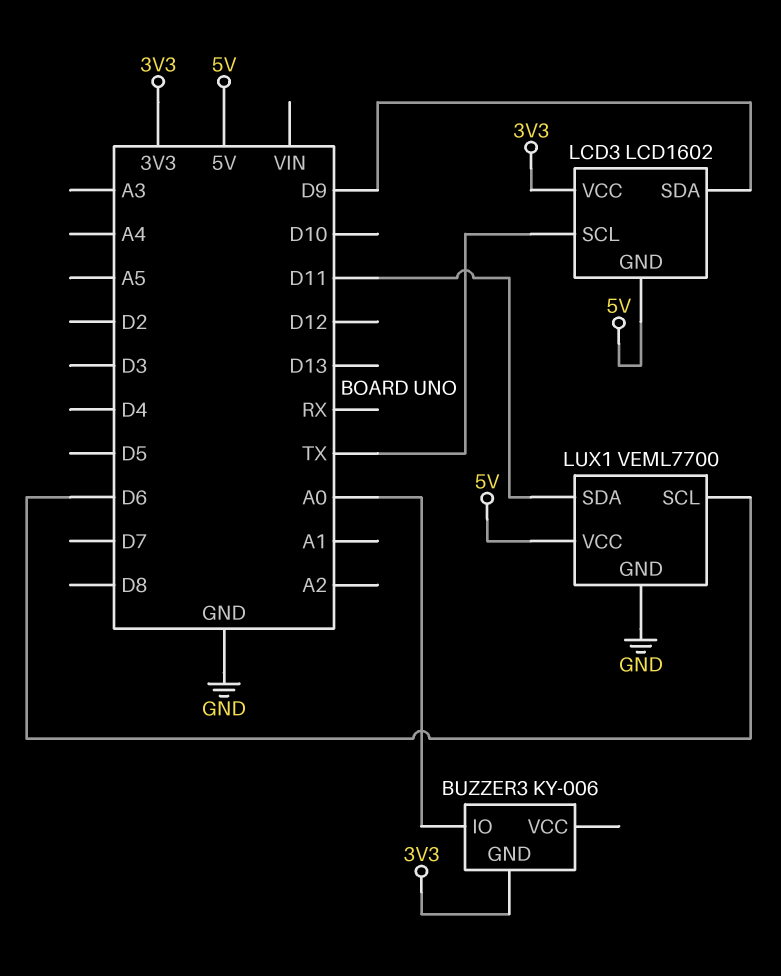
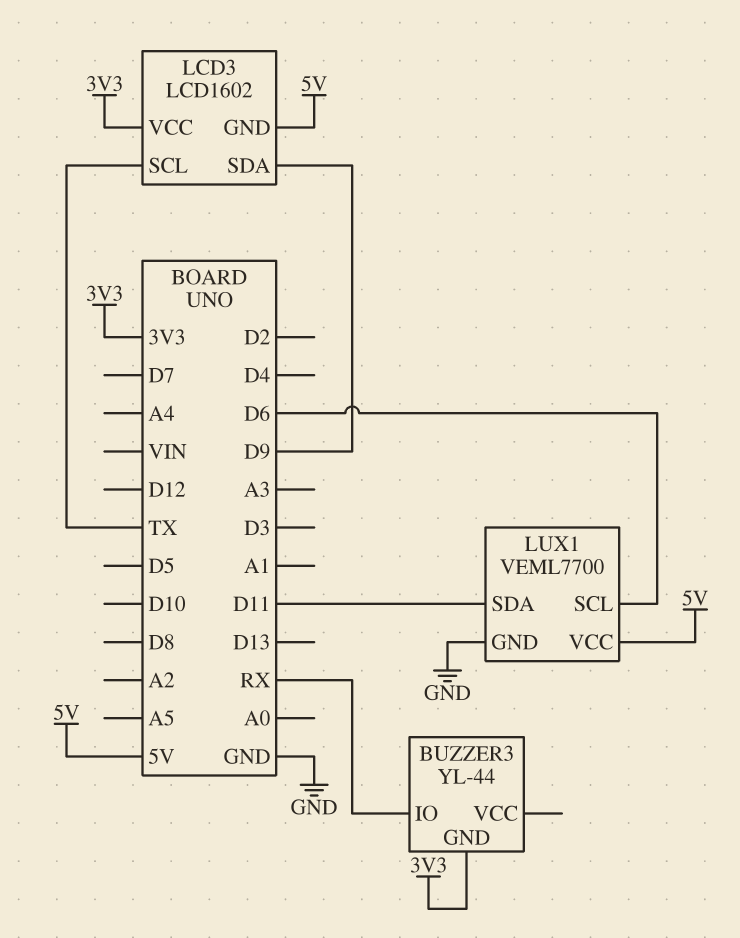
BUZZER3: KY-006 -> YL-44
BUZZER3 pin IO: A0 -> RX

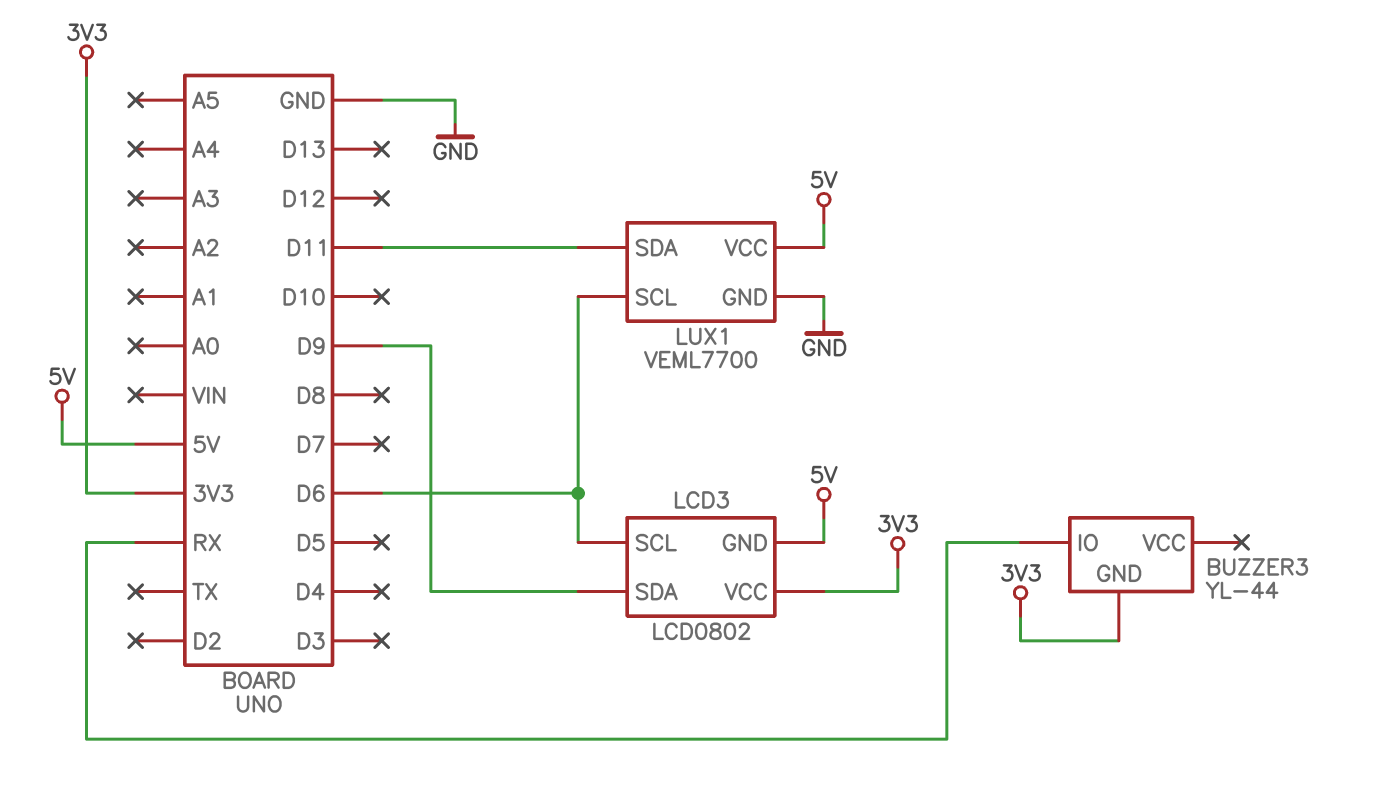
LCD3: LCD1602 -> LCD0802
LCD3 pin SCL: TX -> D6

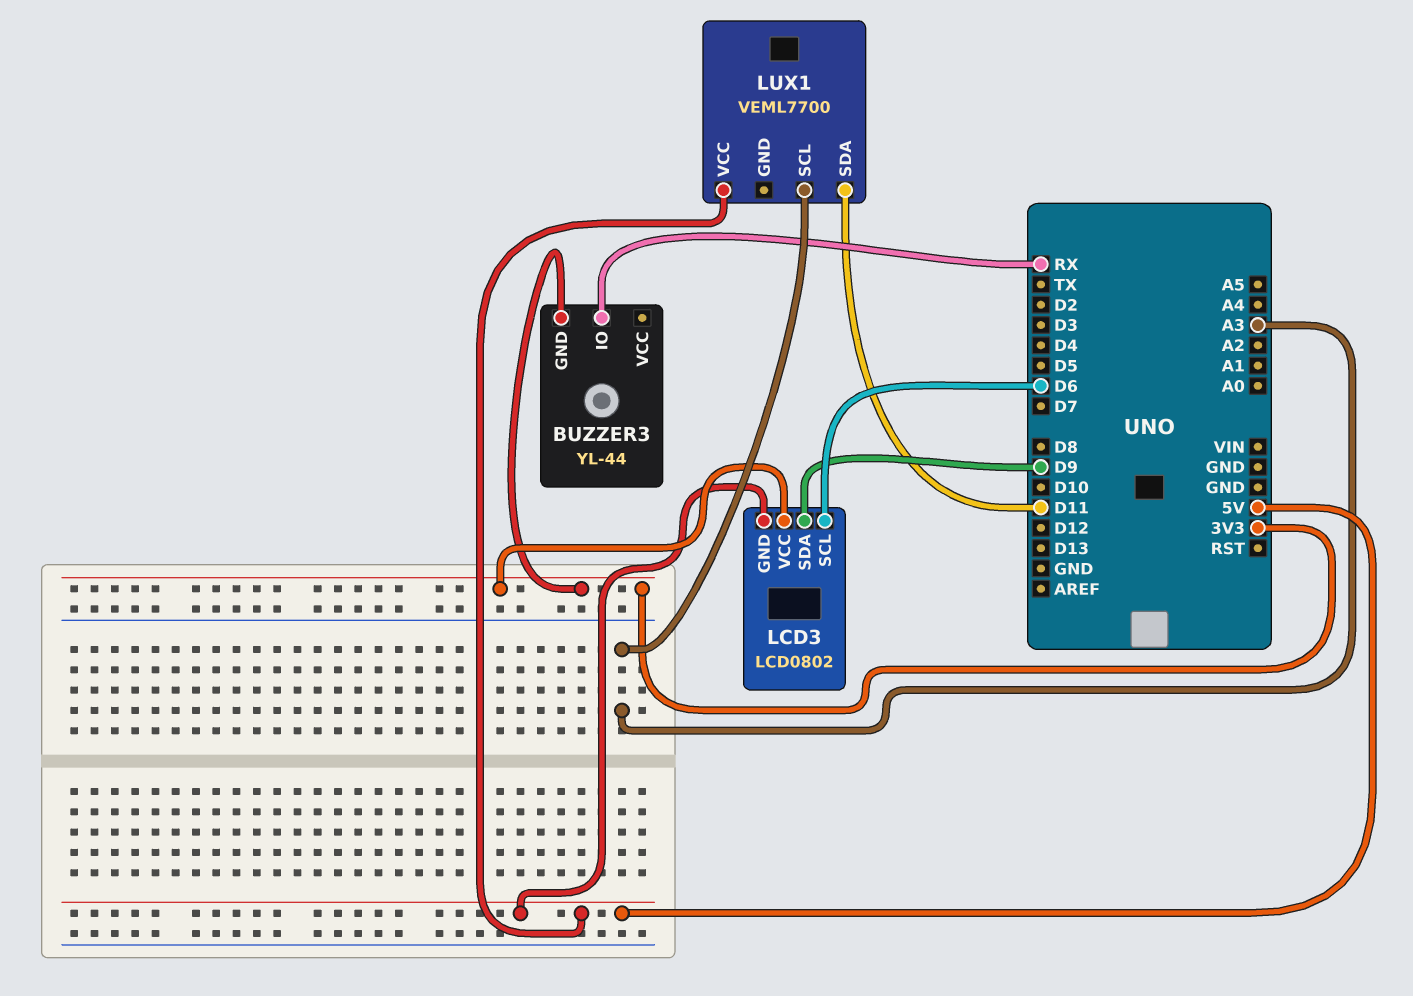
LUX1 pin GND: GND -> none
LUX1 pin SCL: D6 -> A3

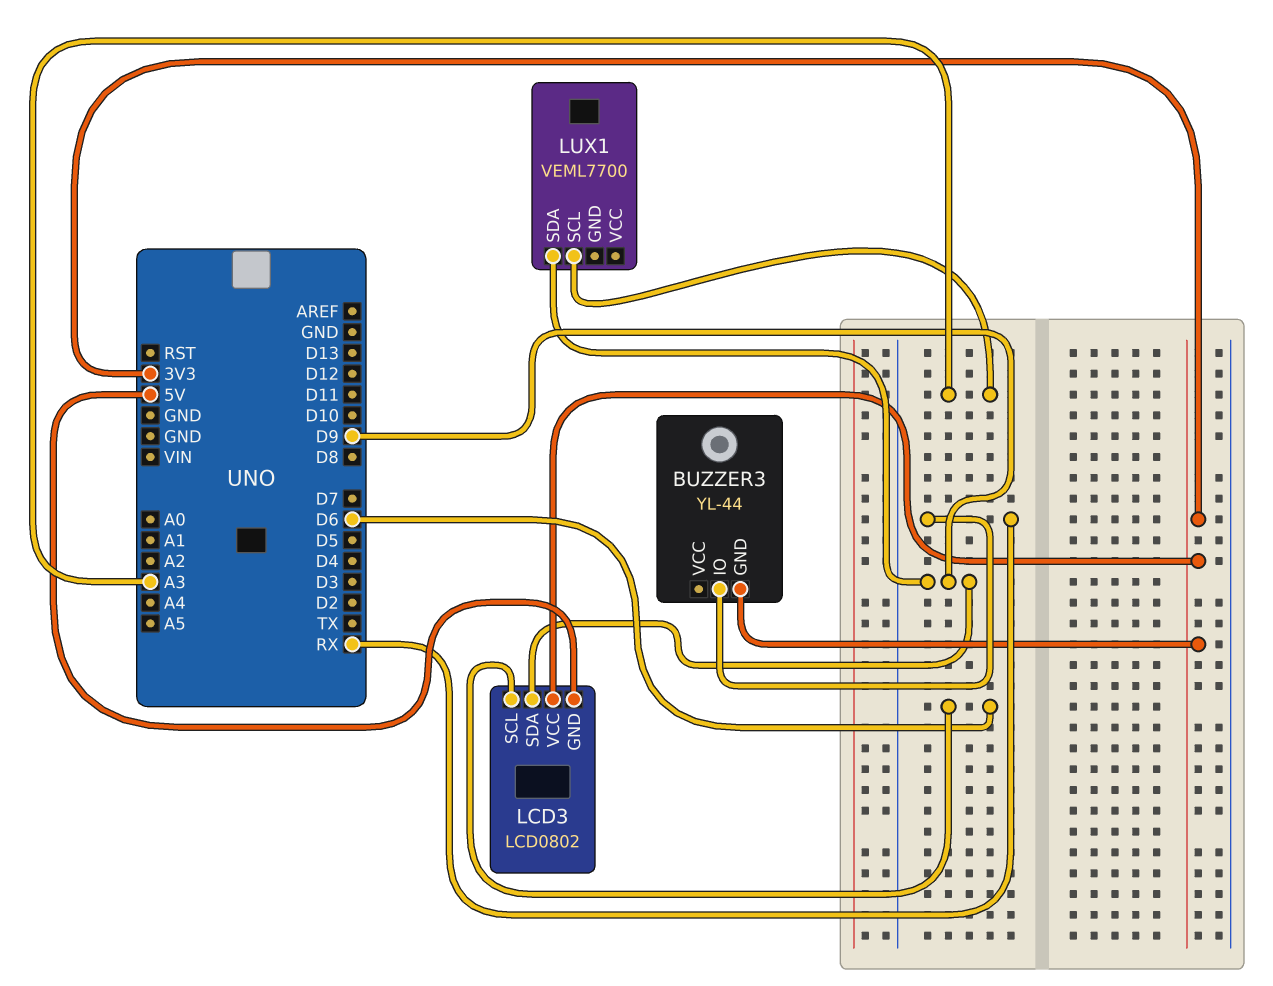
LUX1 pin SDA: D11 -> D9
LUX1 pin VCC: 5V -> none

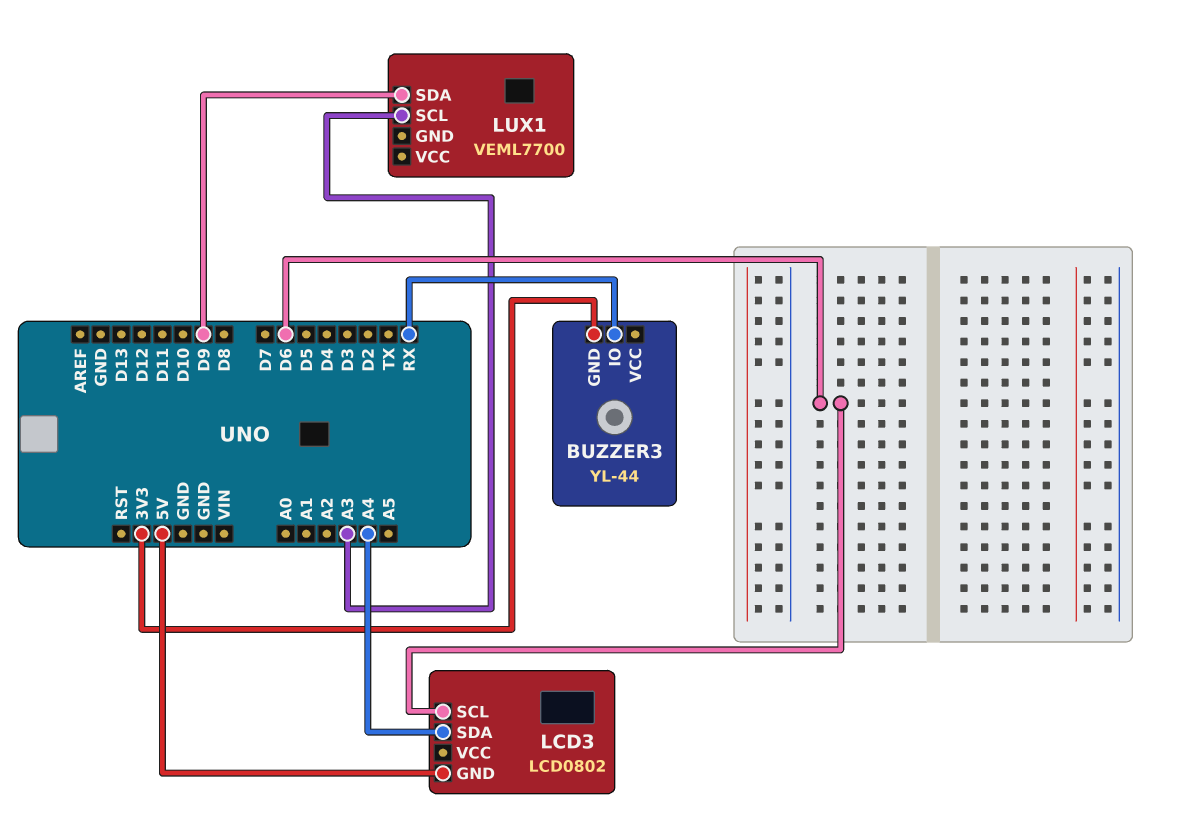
LCD3 pin SDA: D9 -> A4
LCD3 pin VCC: 3V3 -> none

